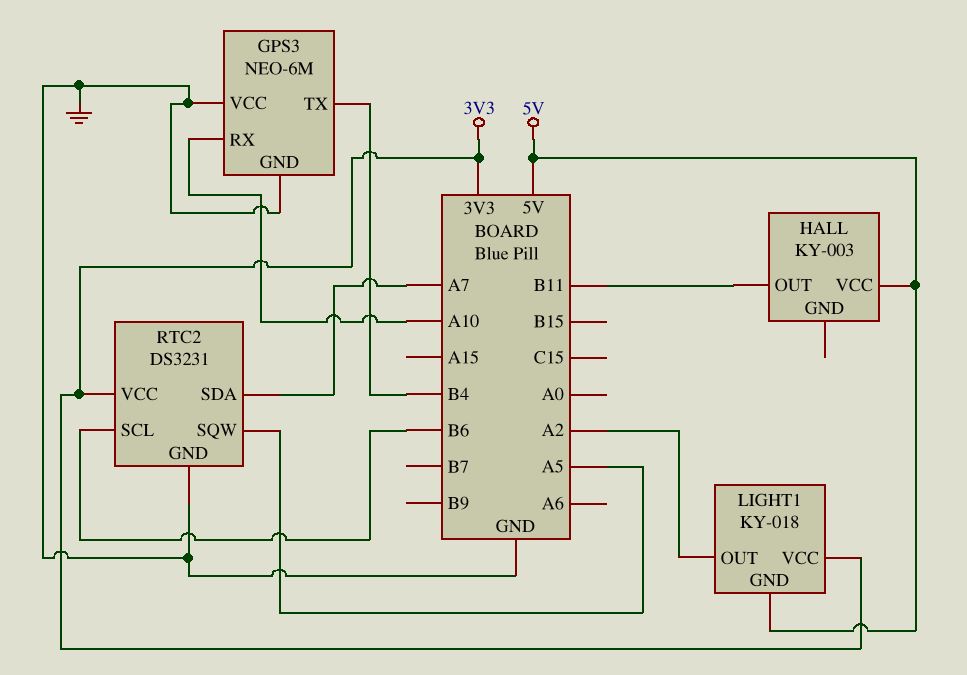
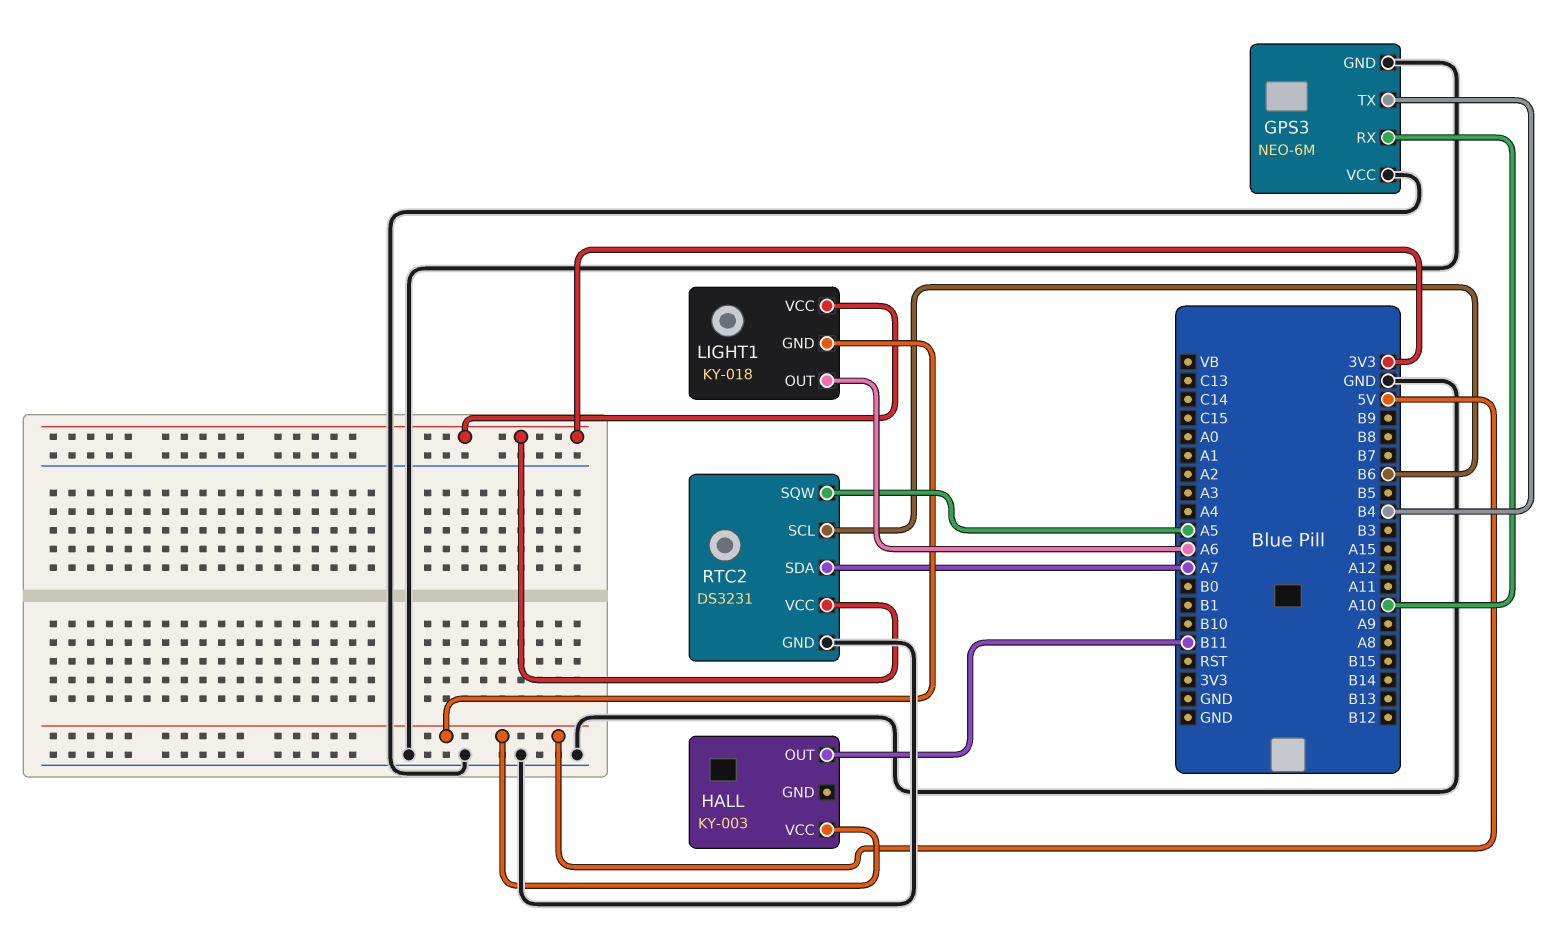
LIGHT1 pin OUT: A2 -> A6

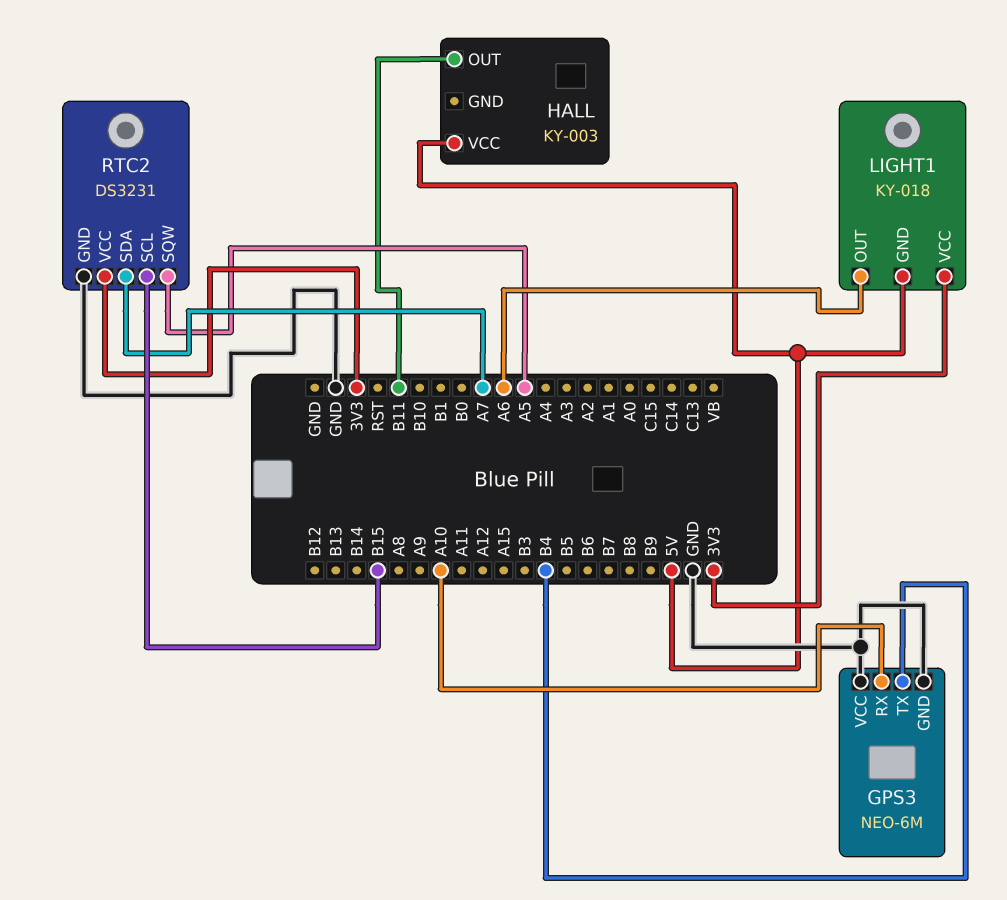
RTC2 pin SCL: B6 -> B15

